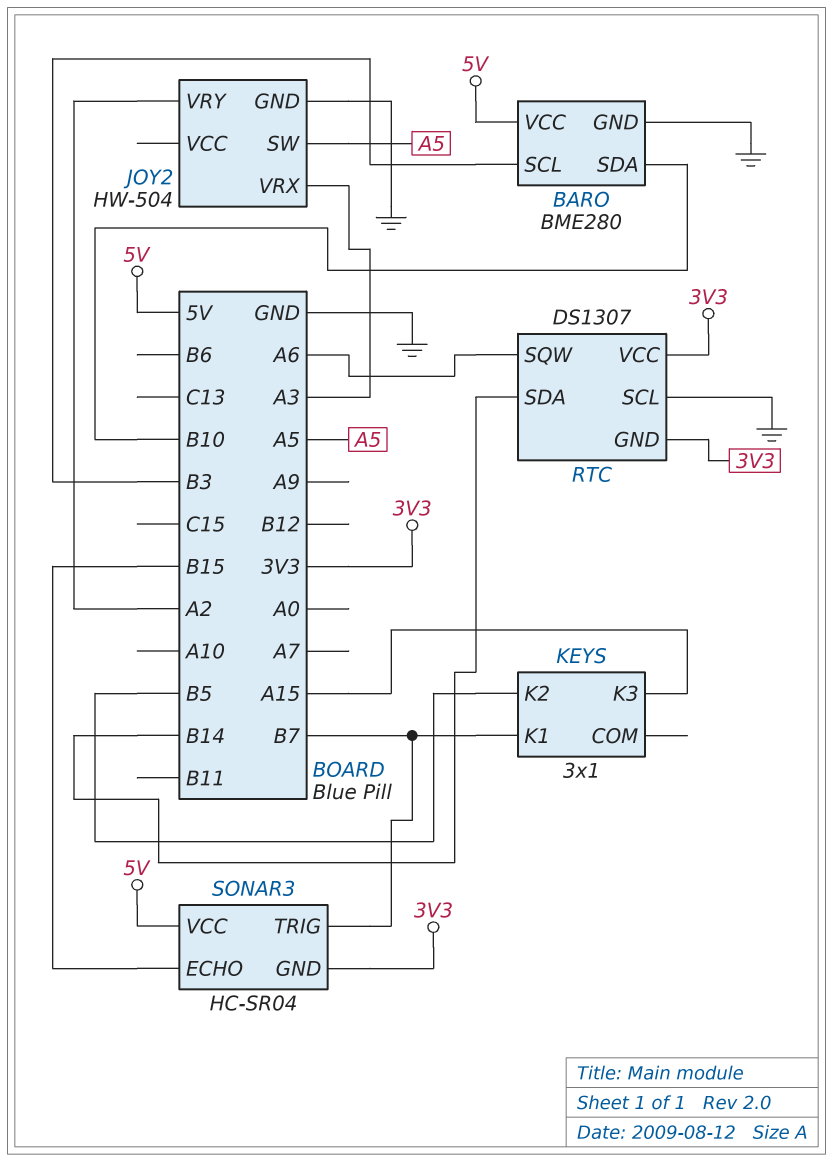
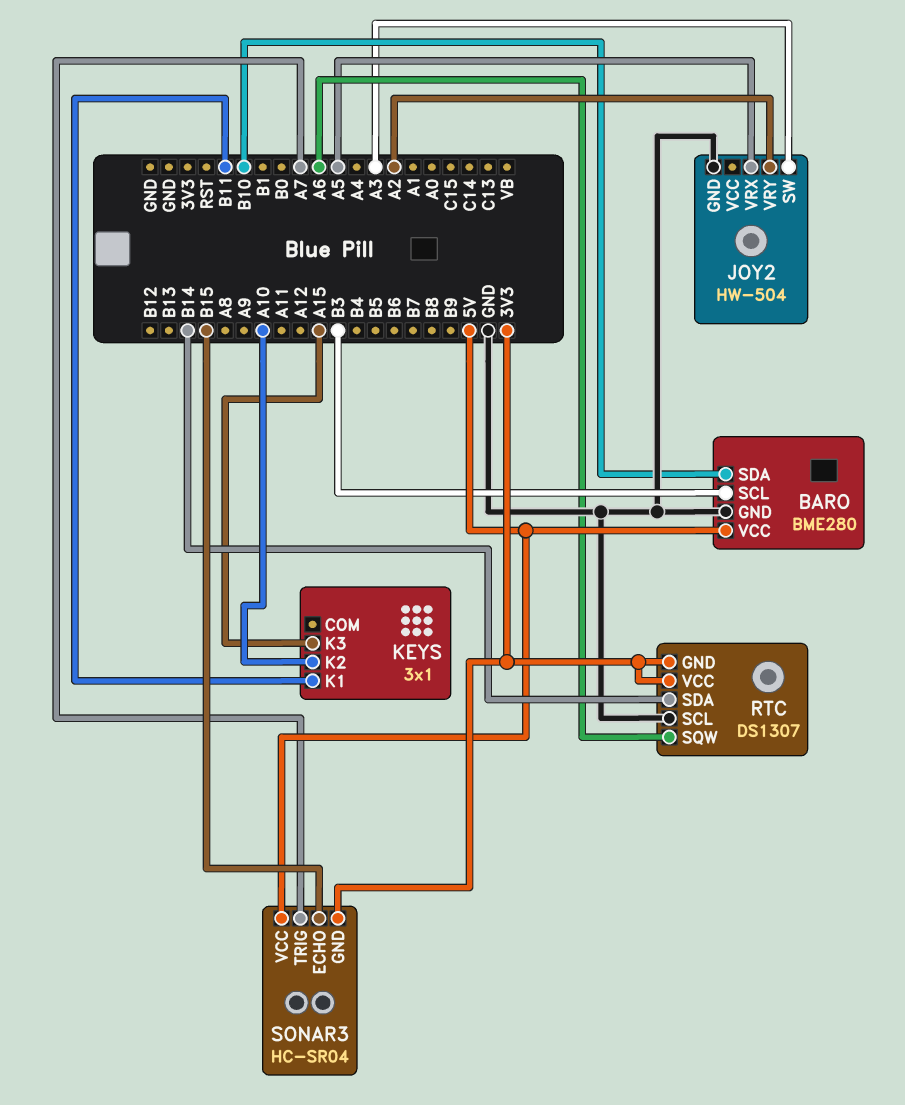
JOY2 pin SW: A5 -> A3
JOY2 pin VRX: A3 -> A5
KEYS pin K1: B7 -> B11
KEYS pin K2: B5 -> A10
SONAR3 pin TRIG: B7 -> A7

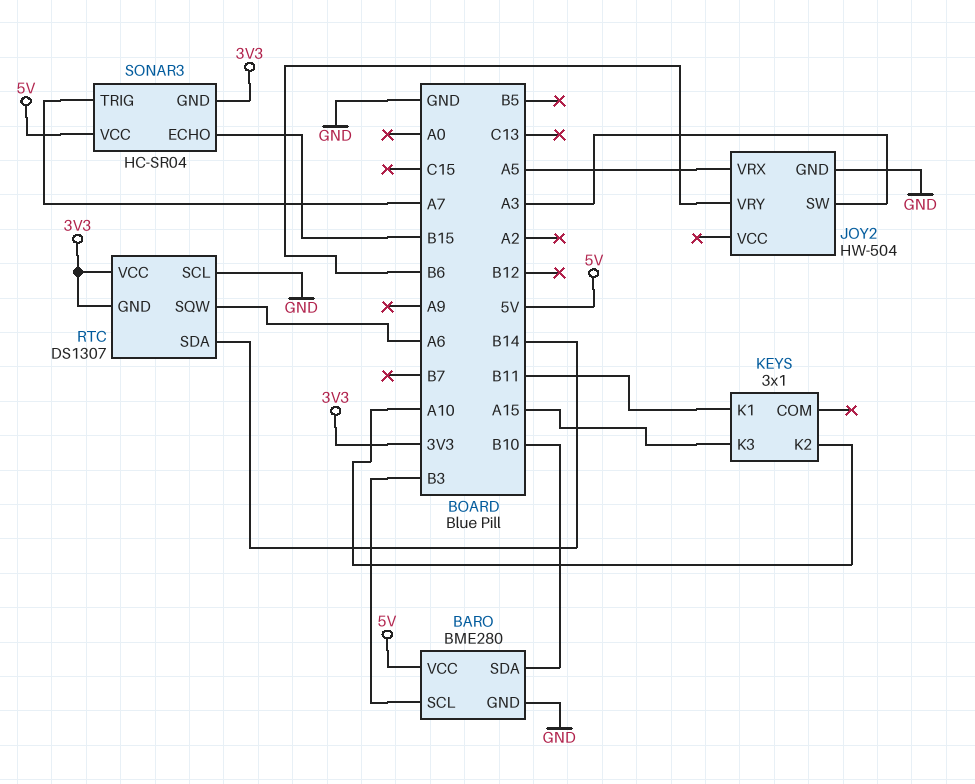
JOY2 pin VRY: A2 -> B6

